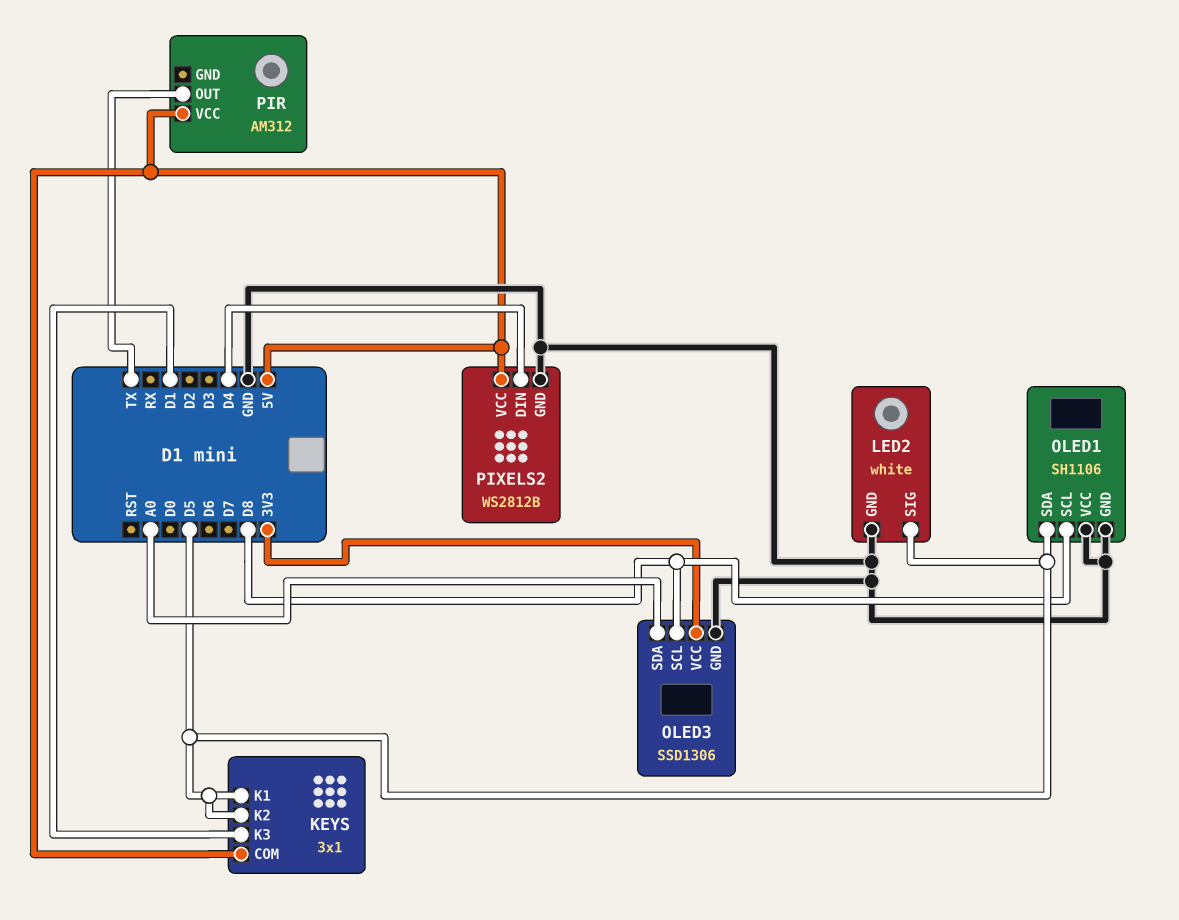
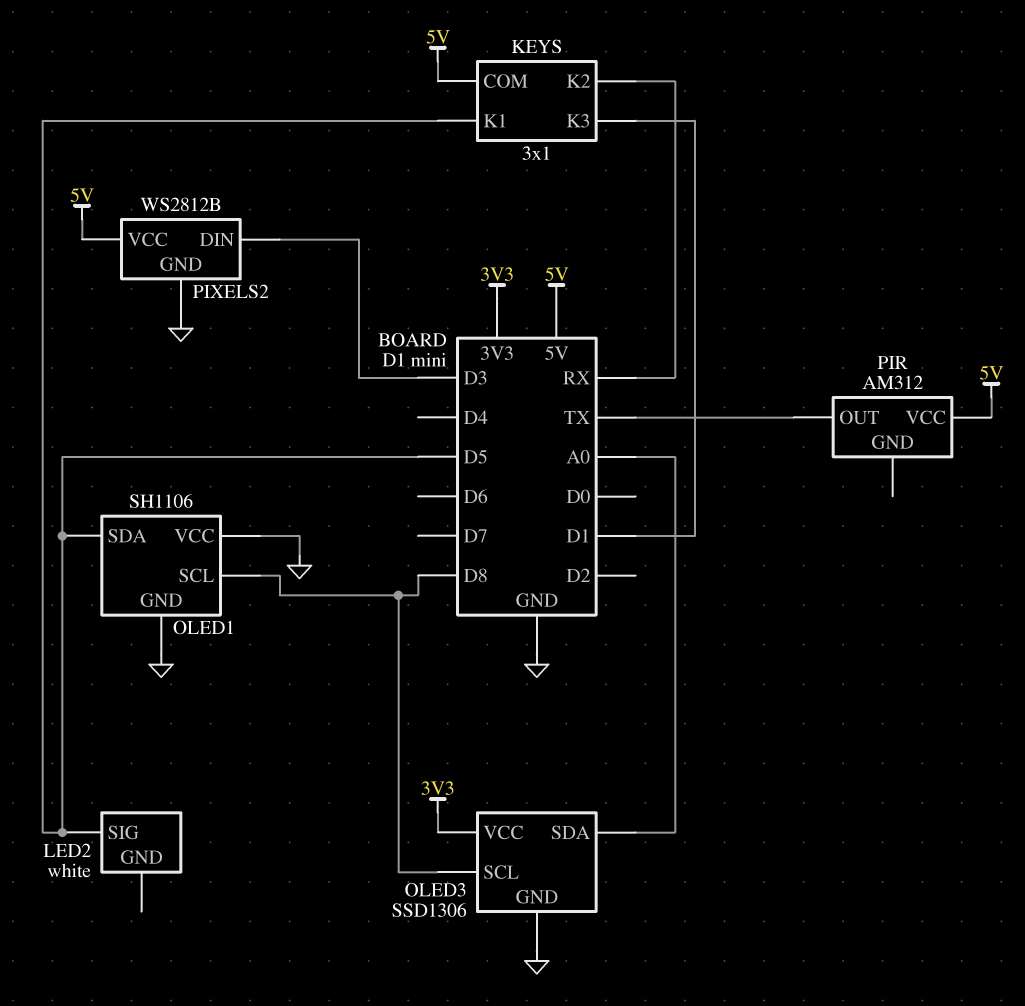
KEYS pin K2: D5 -> RX
LED2 pin GND: GND -> none
PIXELS2 pin DIN: D4 -> D3

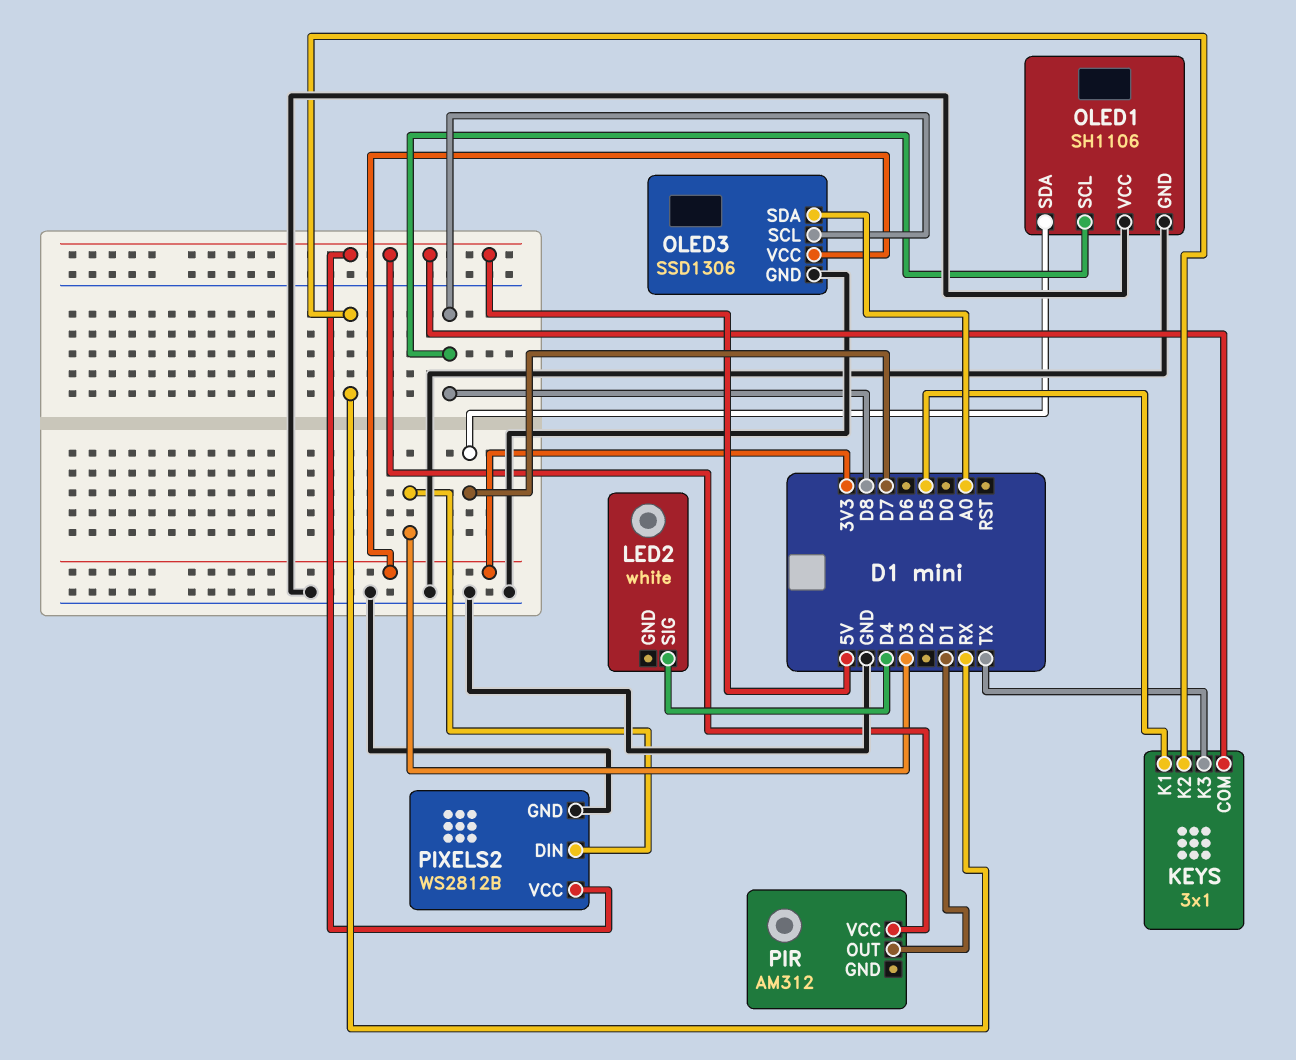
KEYS pin K3: D1 -> TX
LED2 pin SIG: D5 -> D4
OLED1 pin SDA: D5 -> D7
PIR pin OUT: TX -> D1

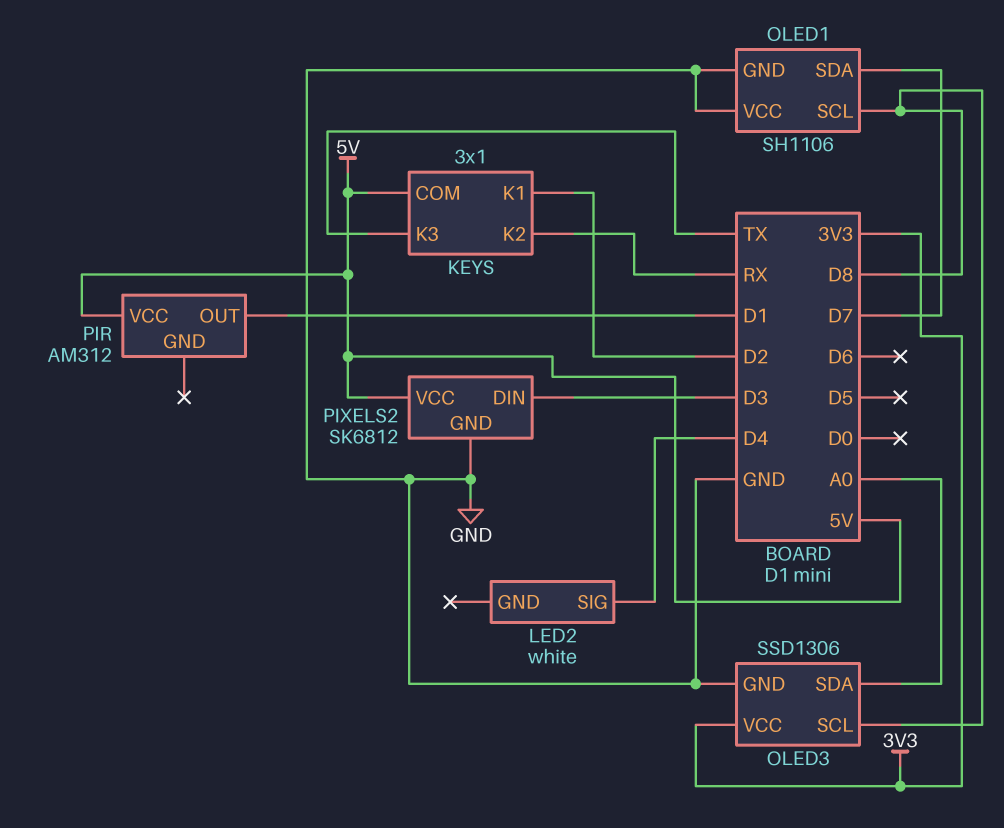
KEYS pin K1: D5 -> D2
PIXELS2: WS2812B -> SK6812

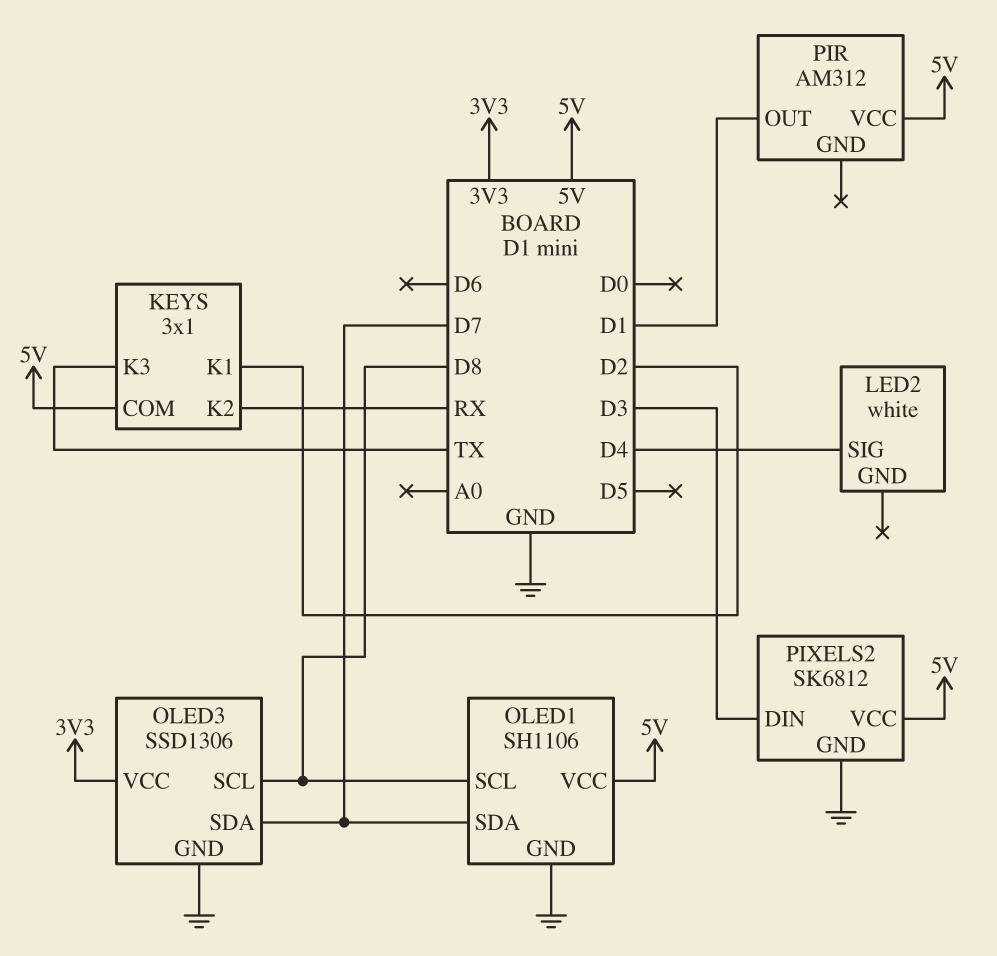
OLED1 pin VCC: GND -> 5V
OLED3 pin SDA: A0 -> D7

